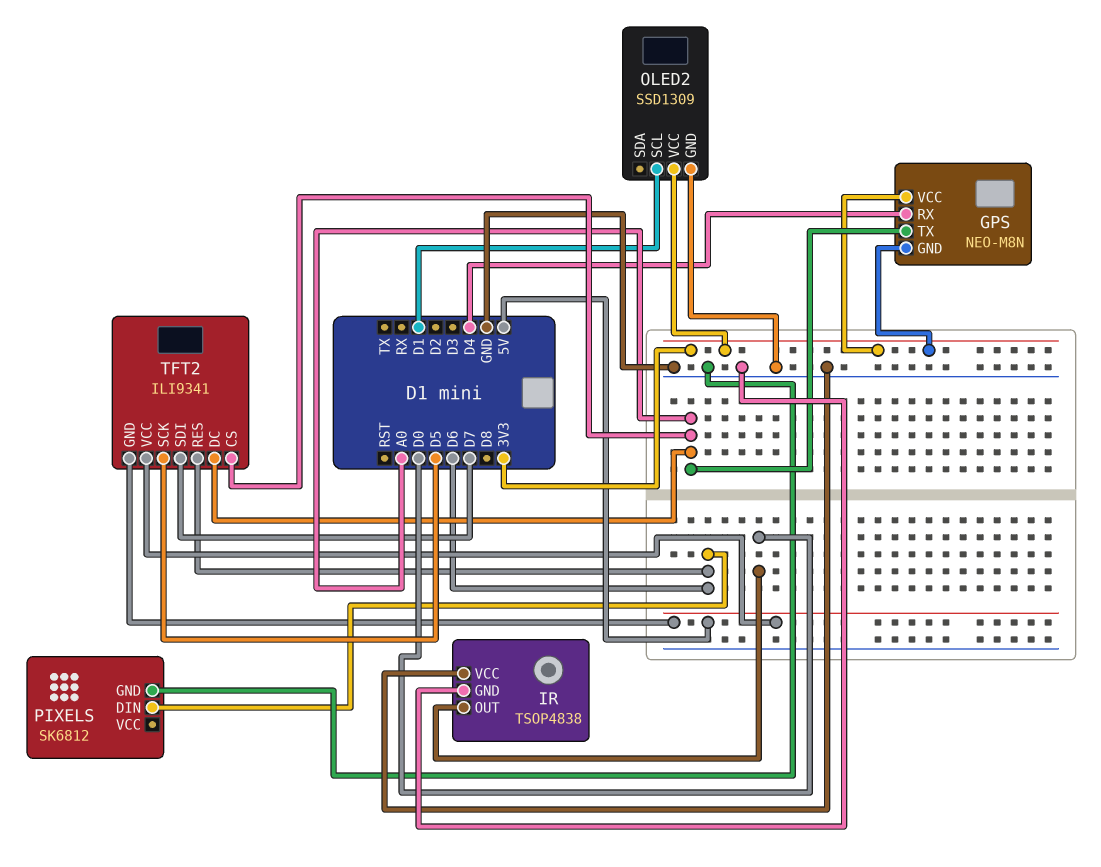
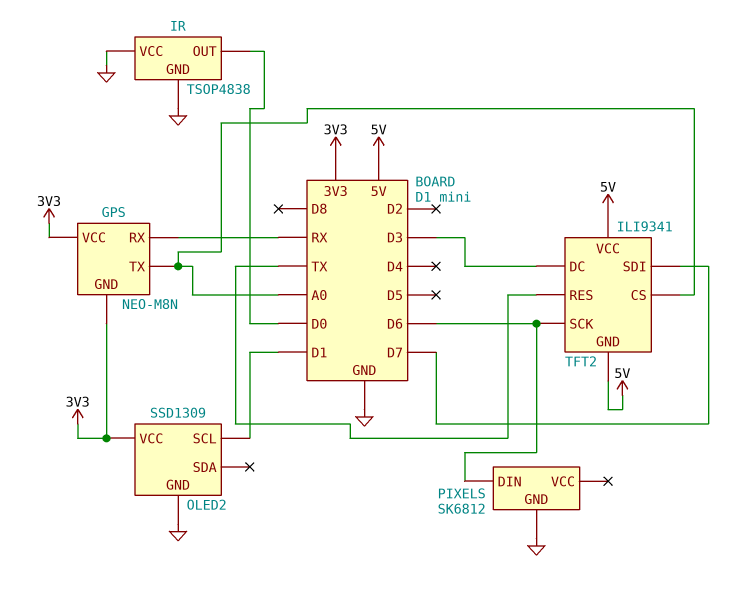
GPS pin RX: D4 -> RX
TFT2 pin DC: A0 -> D3
TFT2 pin RES: D6 -> TX
TFT2 pin SCK: D5 -> D6

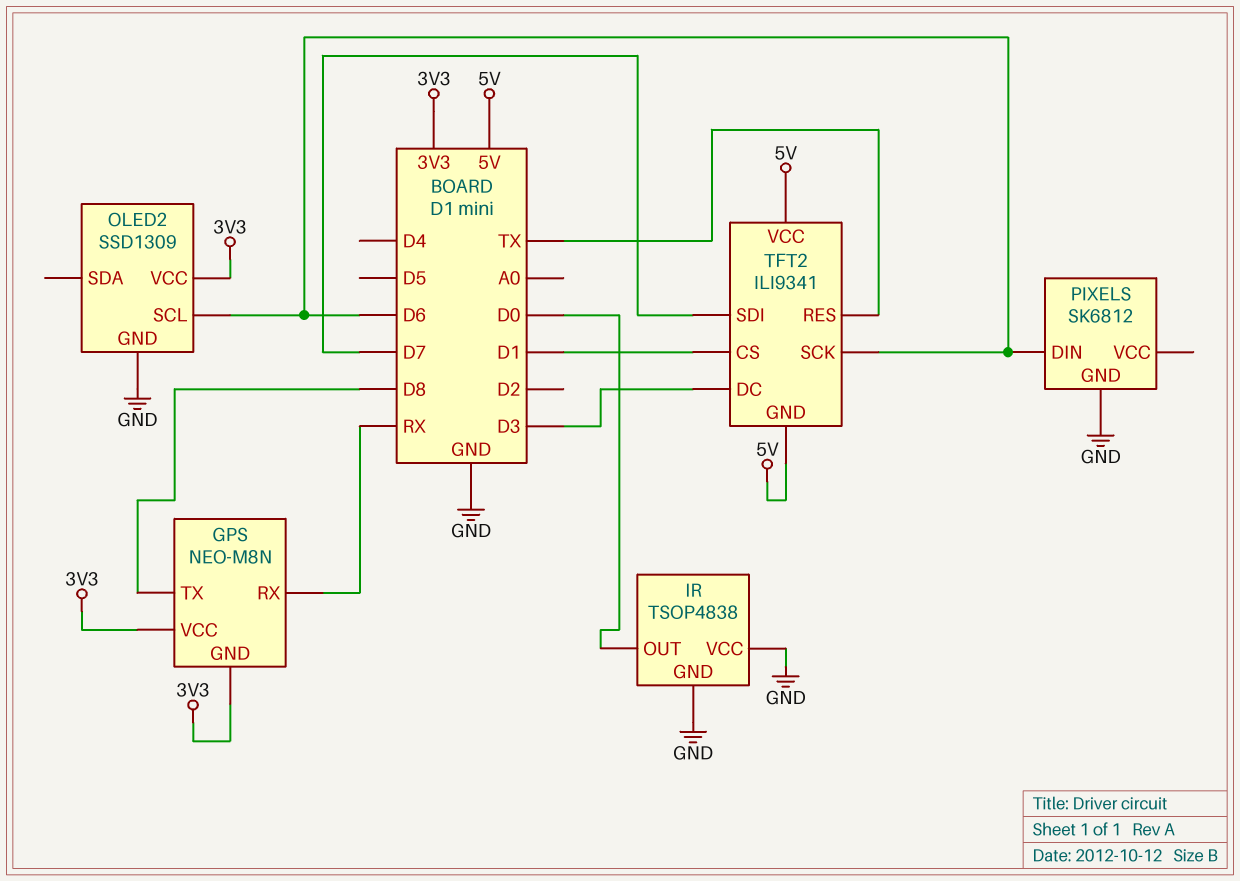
GPS pin TX: A0 -> D8
OLED2 pin SCL: D1 -> D6
TFT2 pin CS: A0 -> D1

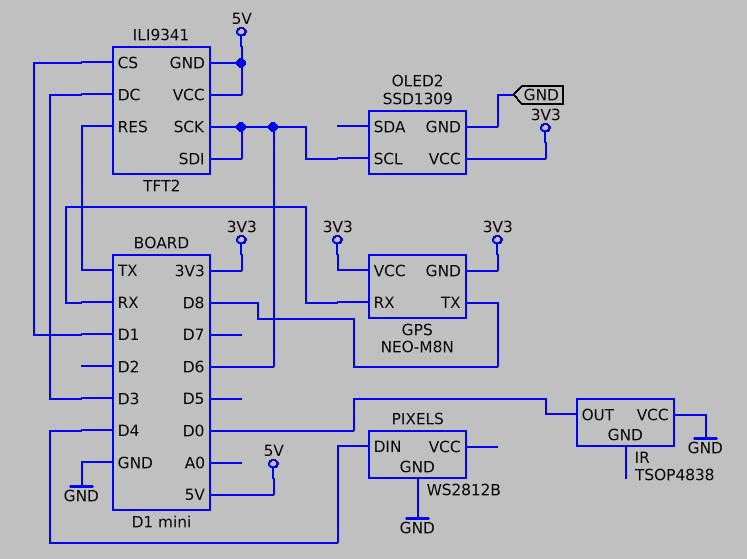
IR pin GND: GND -> none
PIXELS: SK6812 -> WS2812B
PIXELS pin DIN: D6 -> D4
TFT2 pin SDI: D7 -> D6

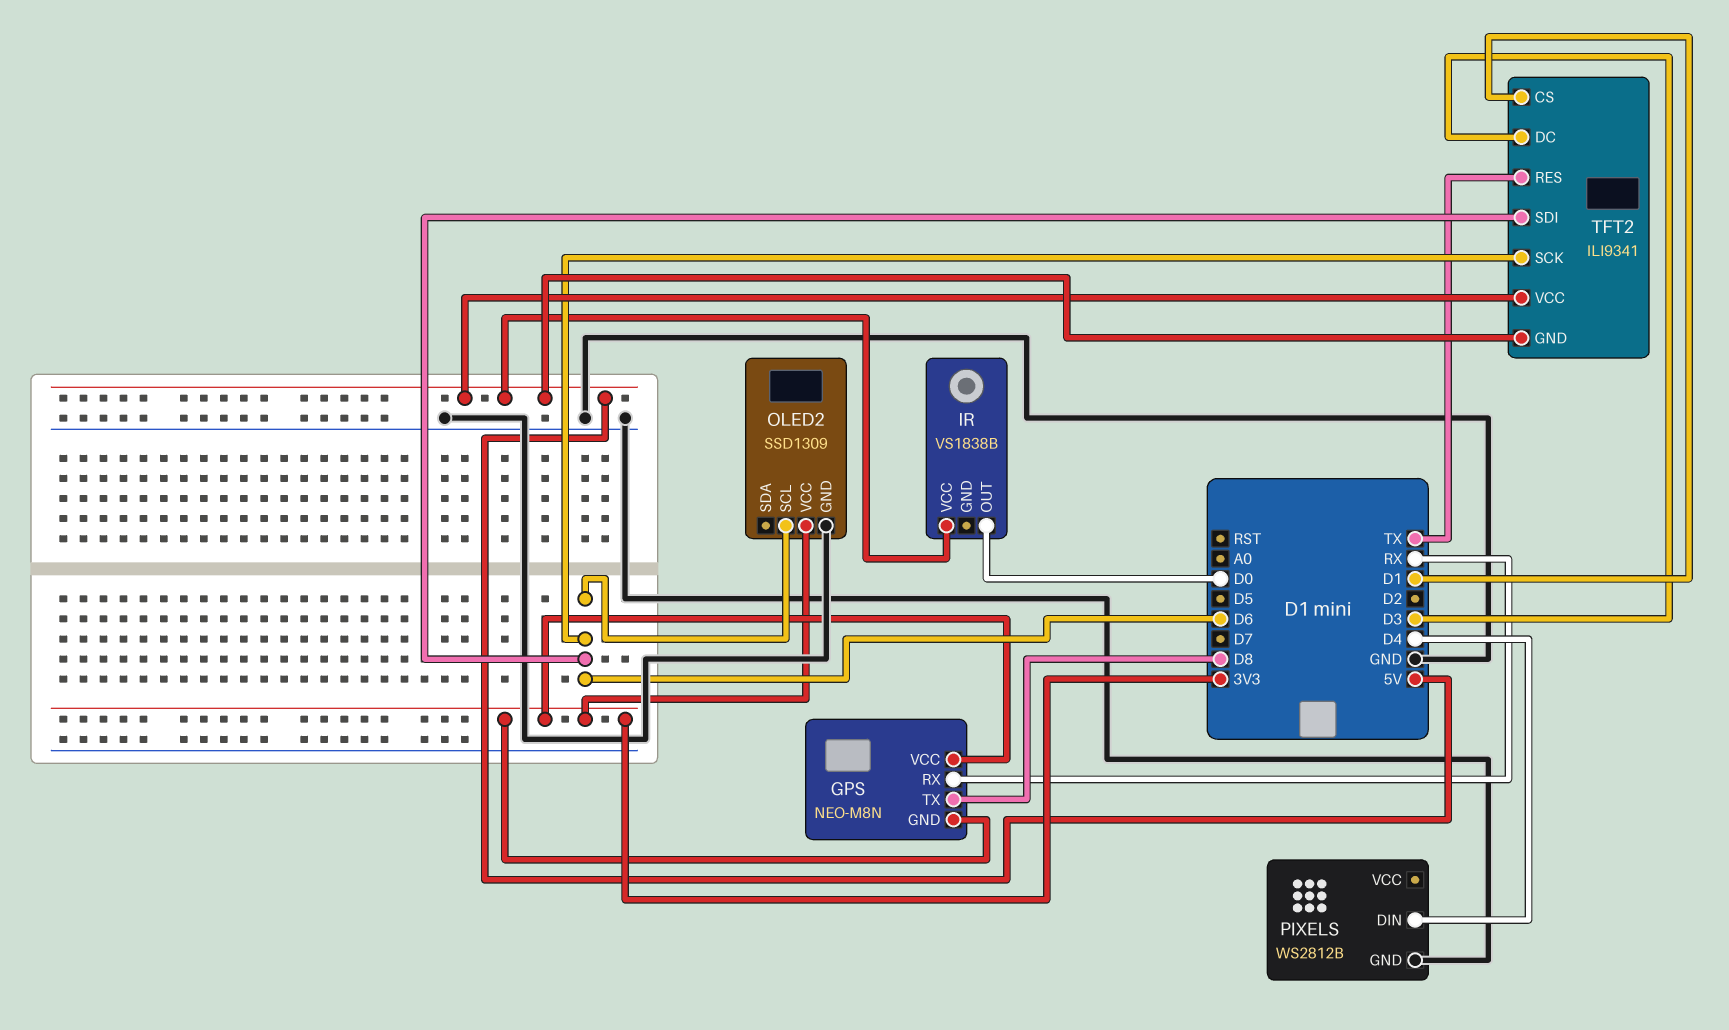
IR: TSOP4838 -> VS1838B
IR pin VCC: GND -> 5V

